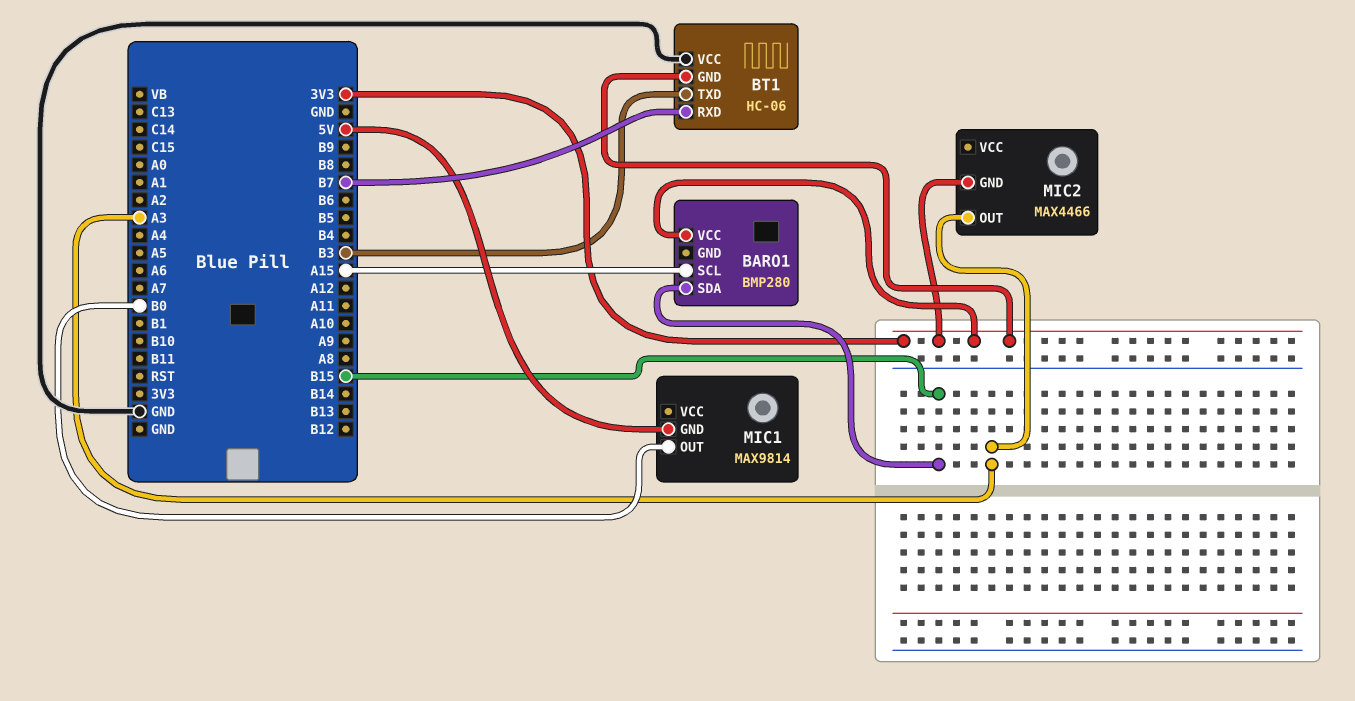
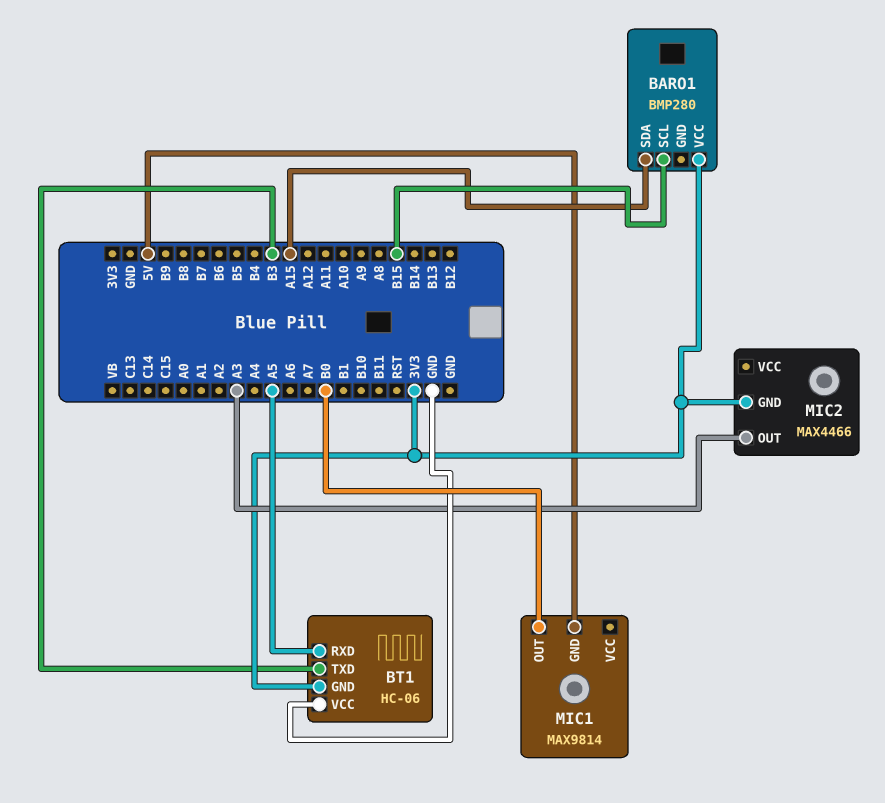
BARO1 pin SCL: A15 -> B15
BARO1 pin SDA: B15 -> A15
BT1 pin RXD: B7 -> A5

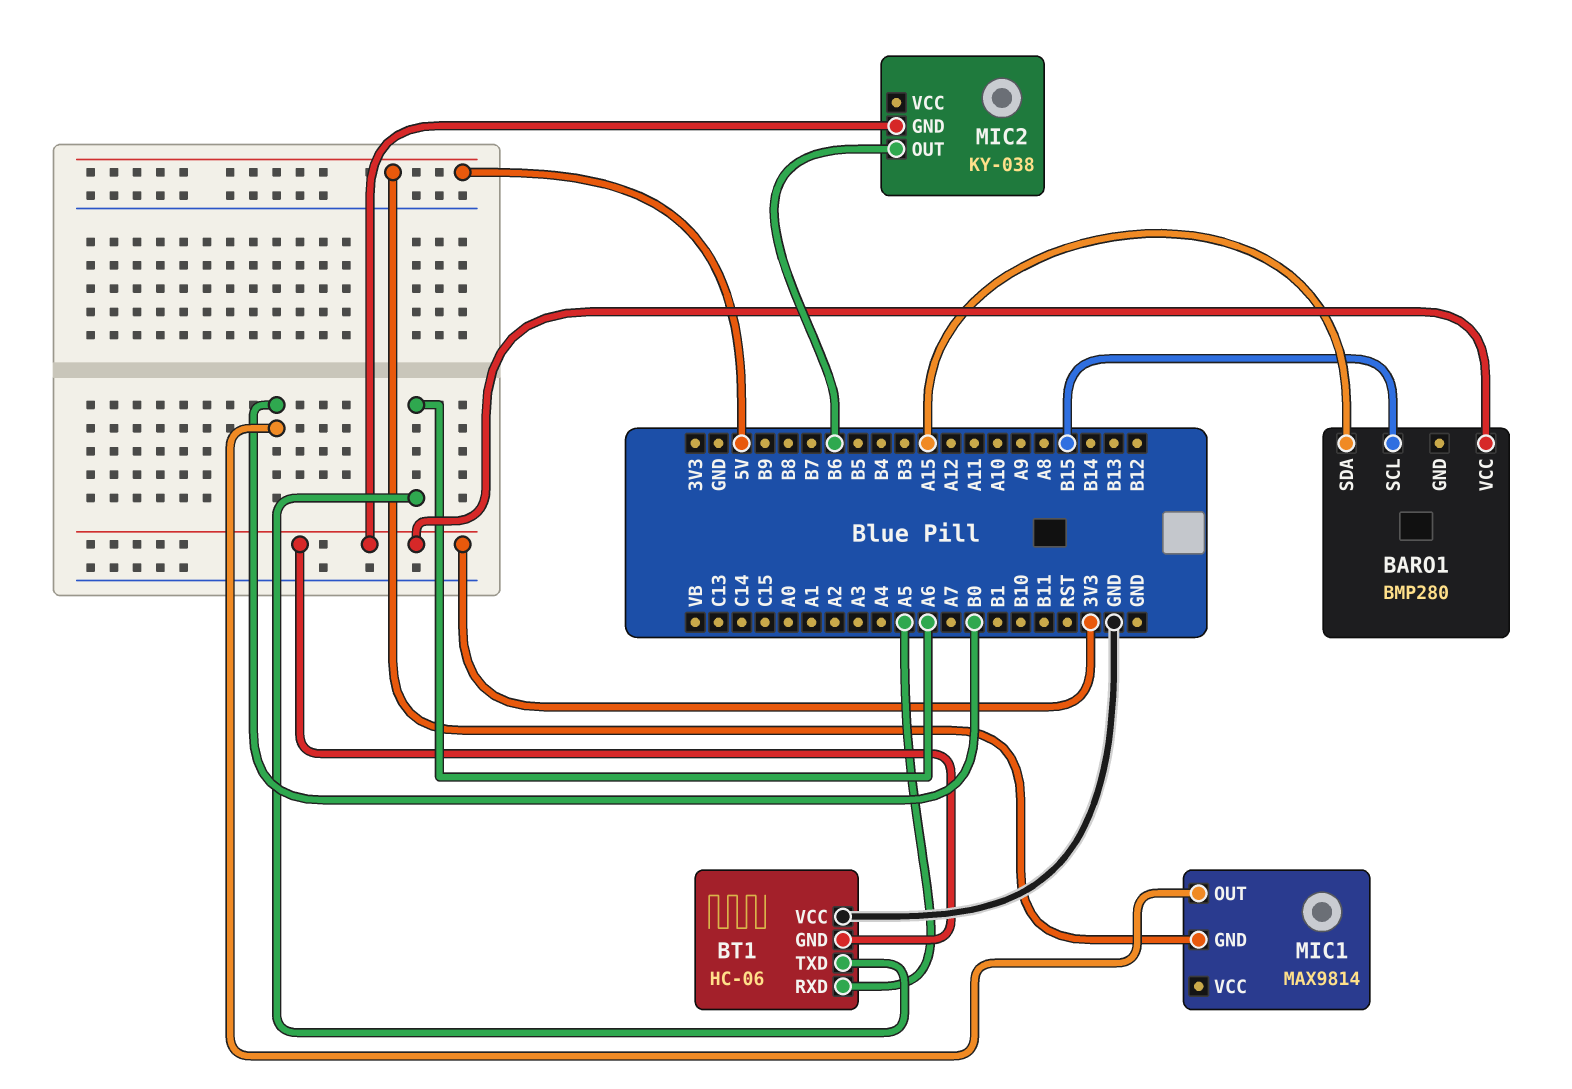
BT1 pin TXD: B3 -> A6
MIC2: MAX4466 -> KY-038
MIC2 pin OUT: A3 -> B6

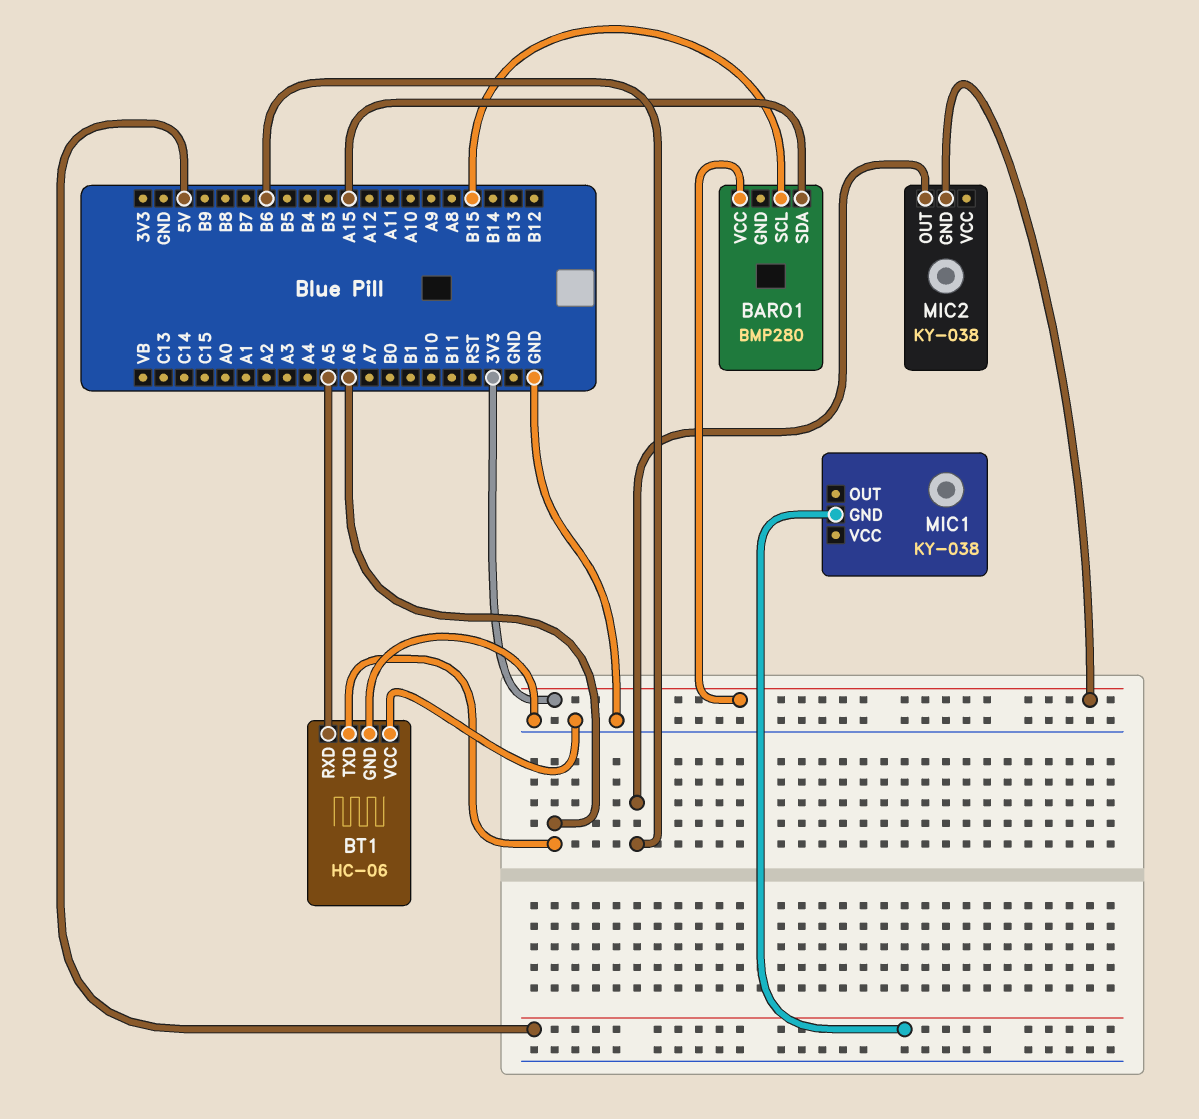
BT1 pin GND: 3V3 -> GND
MIC1: MAX9814 -> KY-038
MIC1 pin OUT: B0 -> none

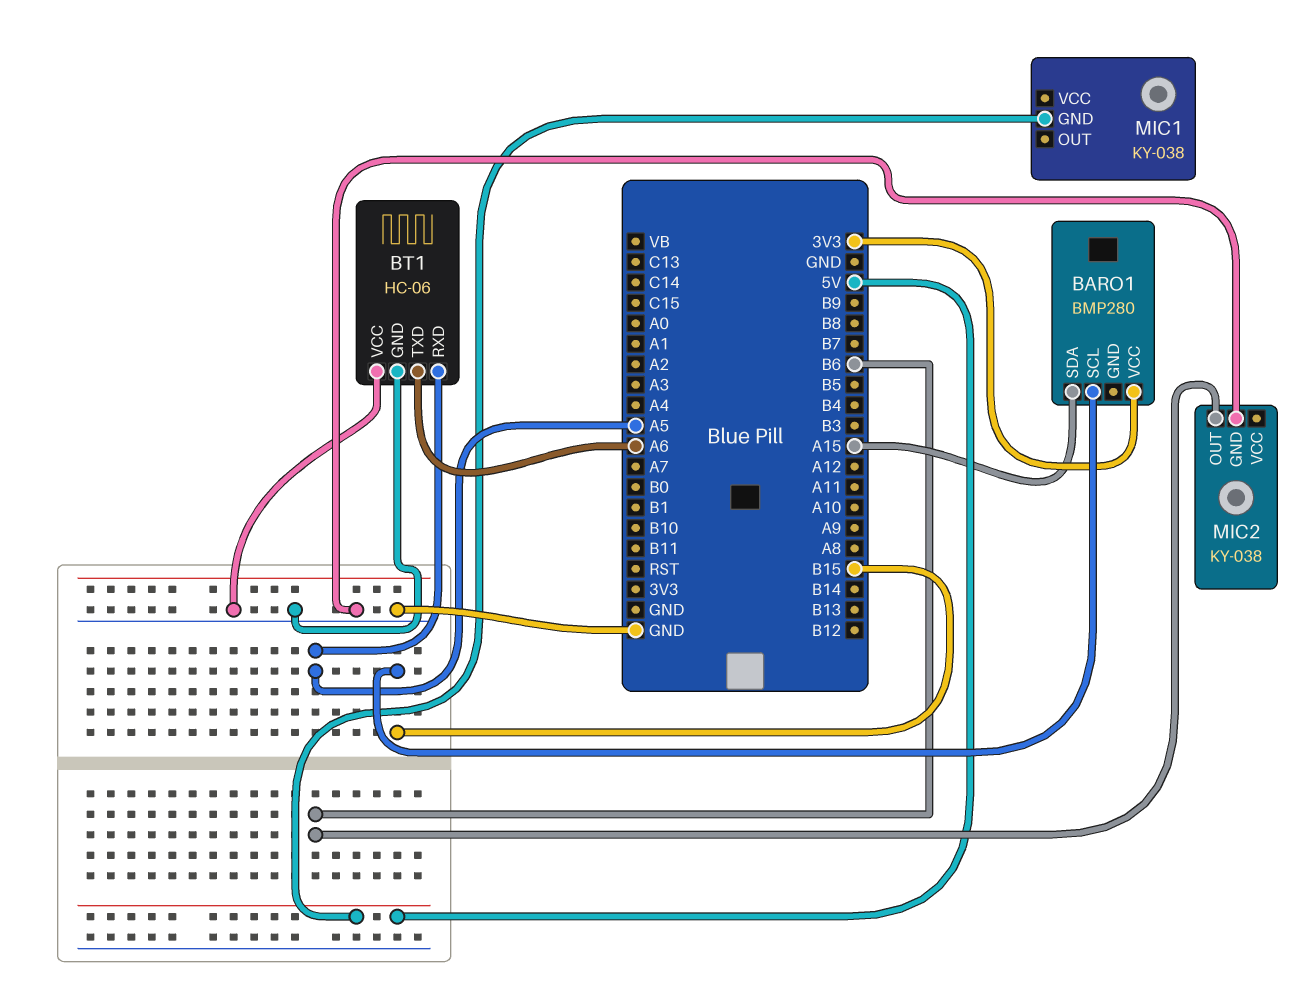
MIC2 pin GND: 3V3 -> GND

